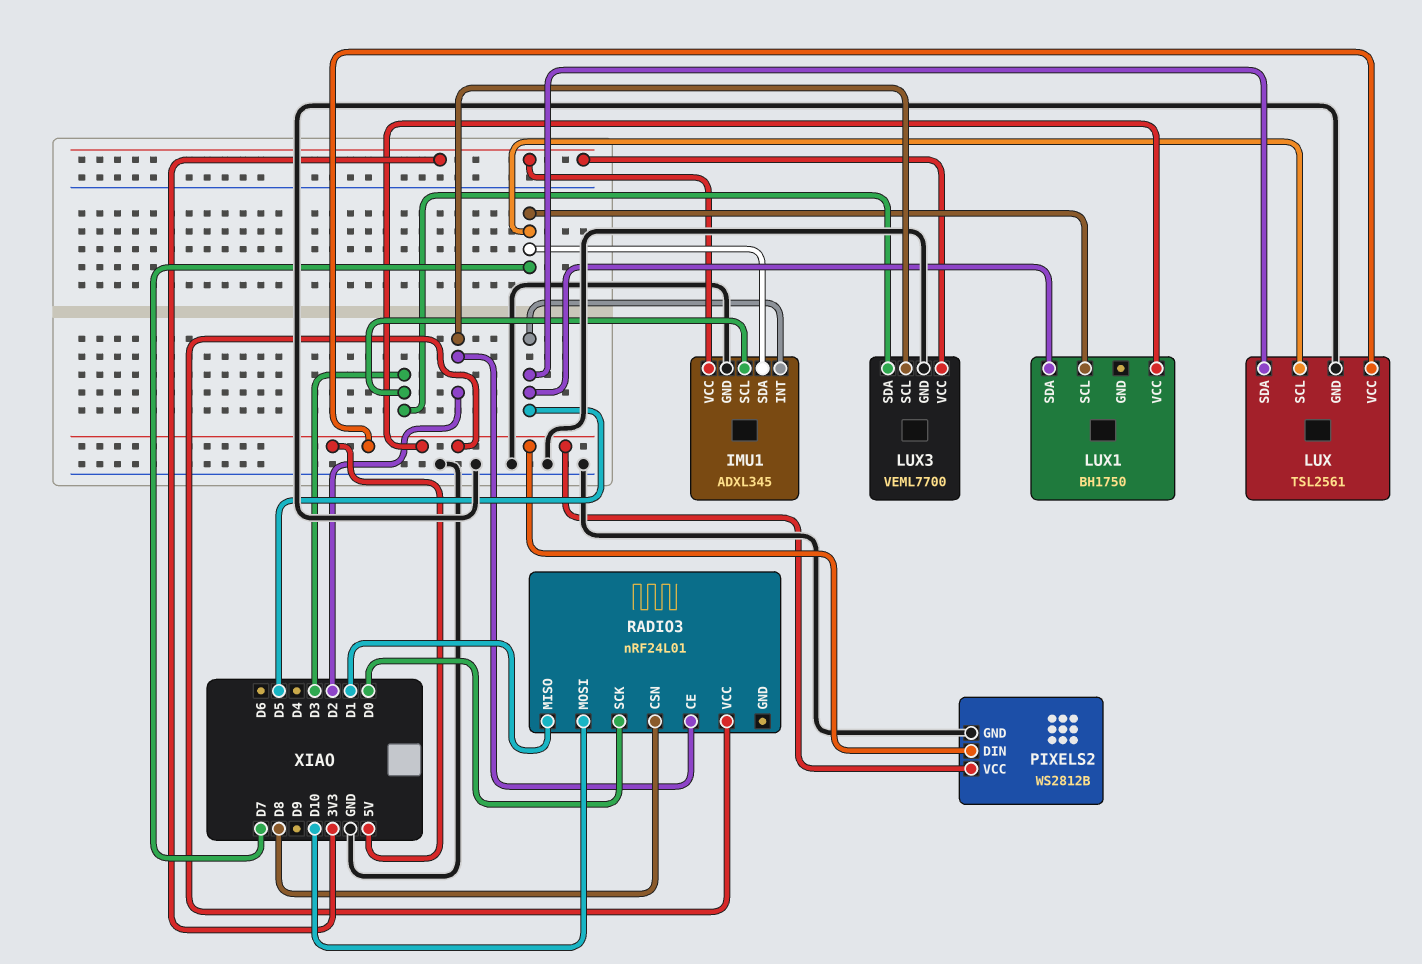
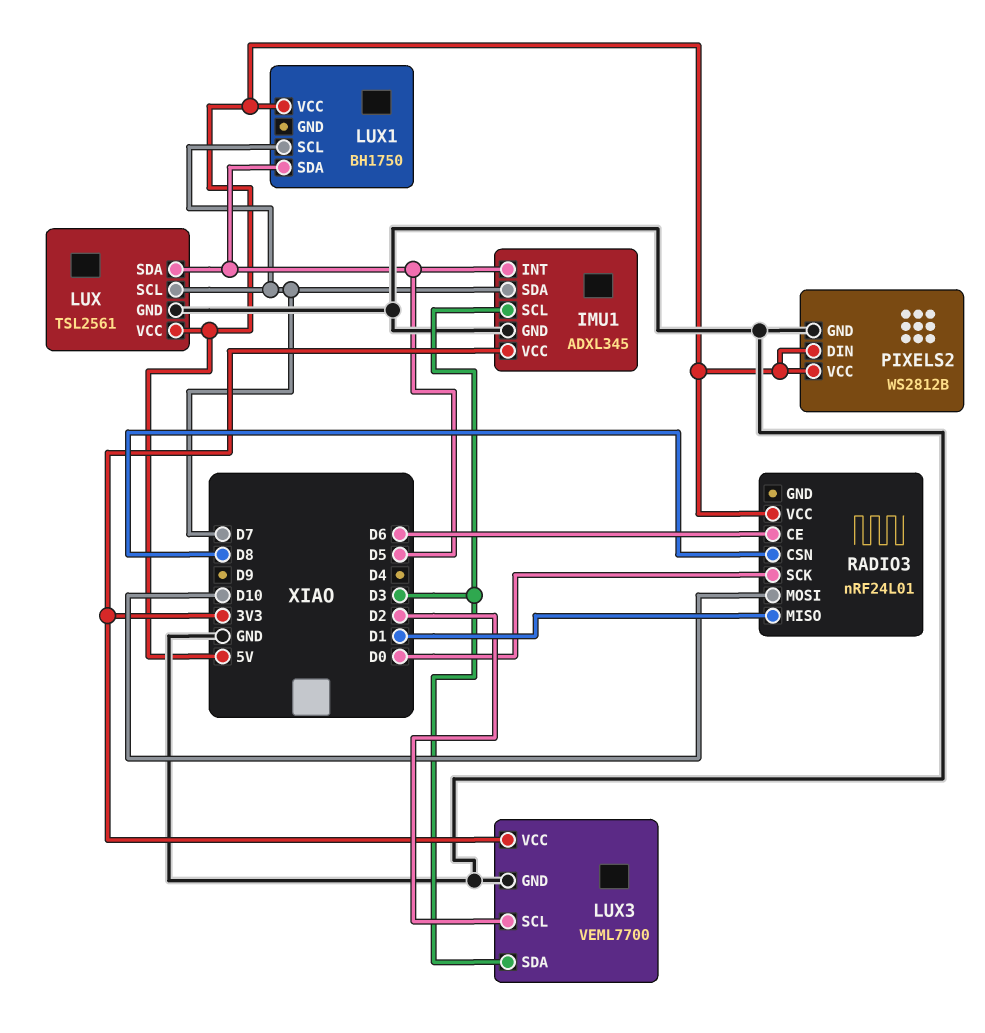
RADIO3 pin CE: D2 -> D6

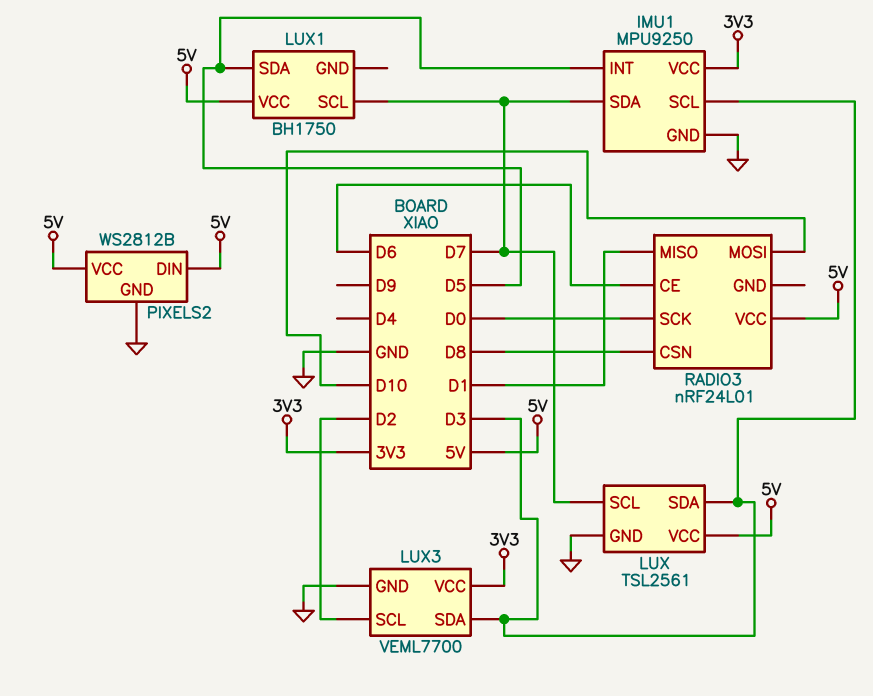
IMU1: ADXL345 -> MPU9250
LUX pin SDA: D5 -> D3

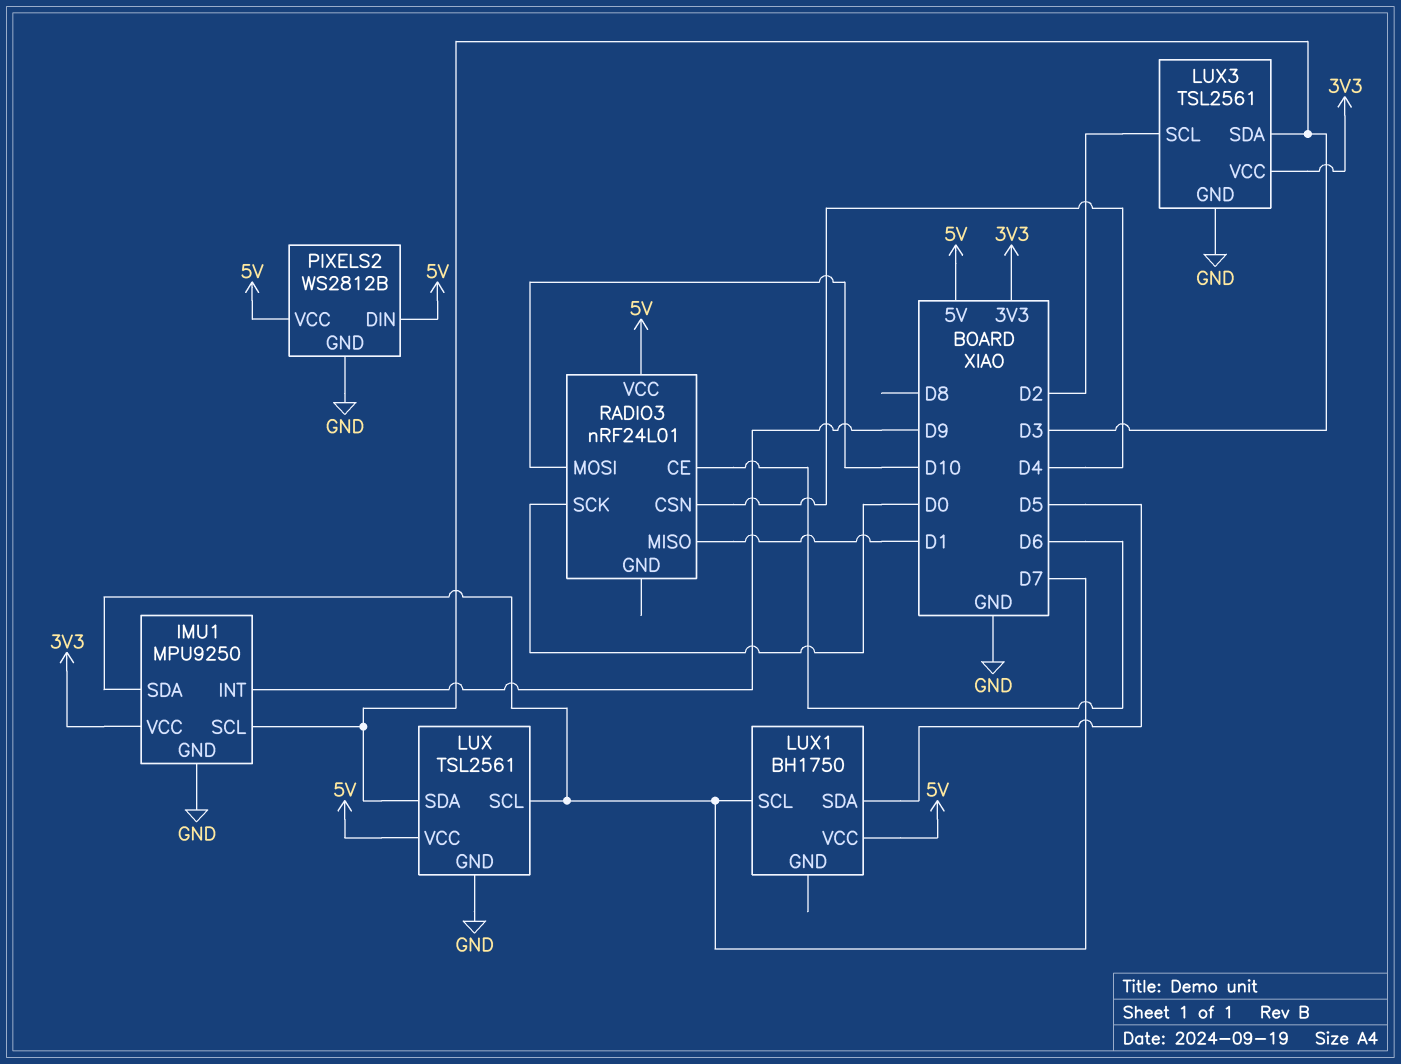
IMU1 pin INT: D5 -> D9
LUX3: VEML7700 -> TSL2561
RADIO3 pin CSN: D8 -> D4

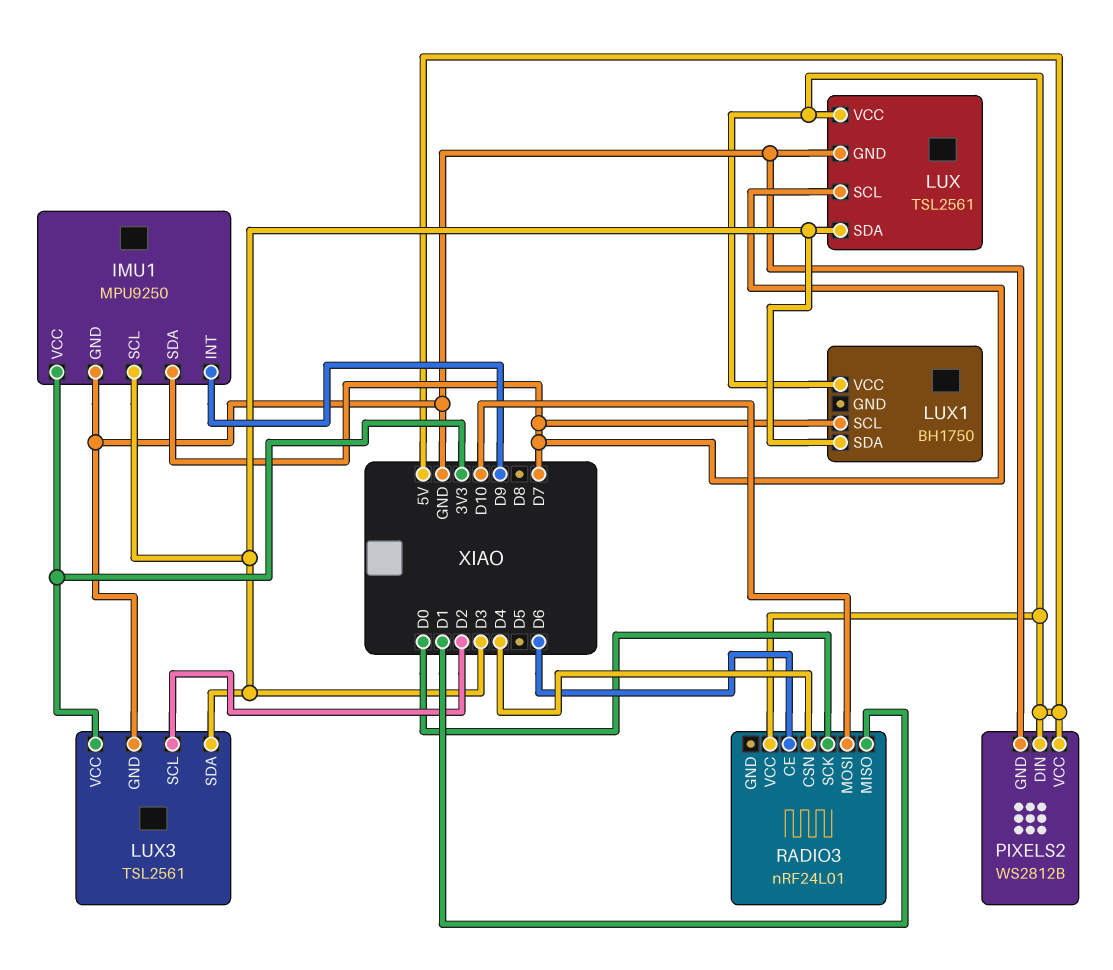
LUX1 pin SDA: D5 -> D3

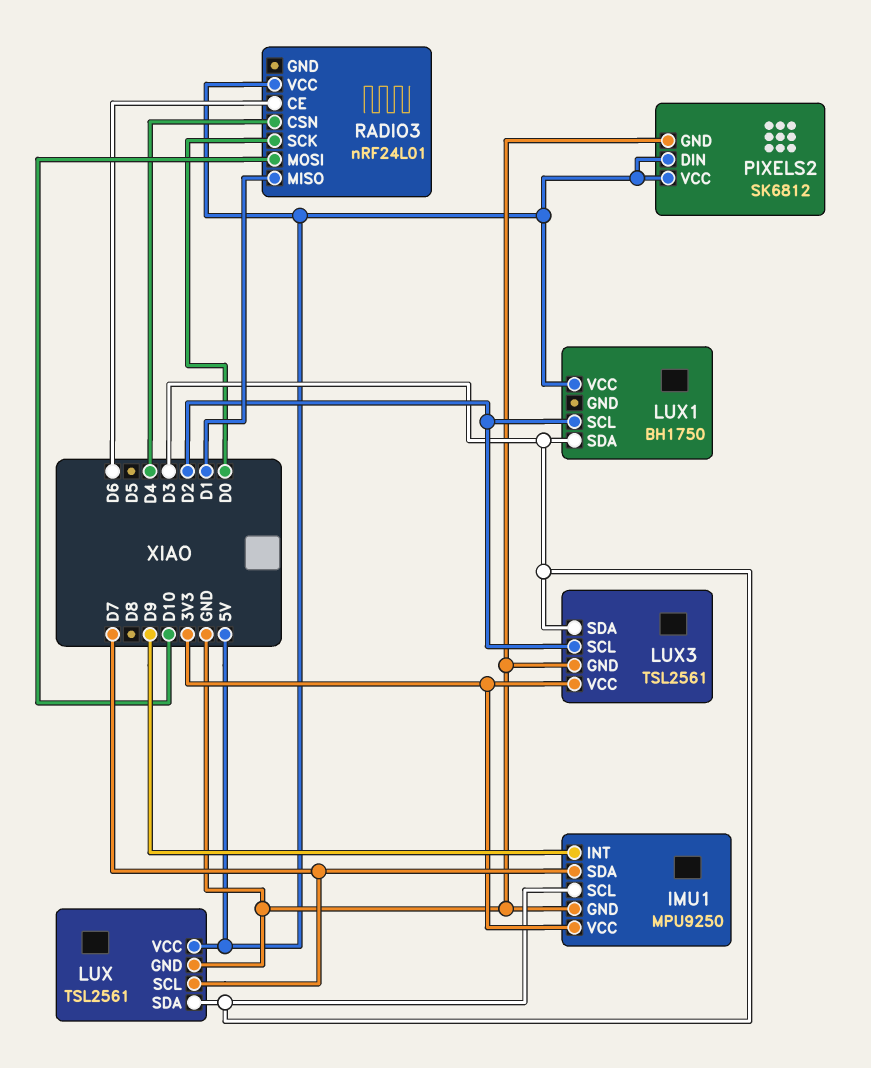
LUX1 pin SCL: D7 -> D2
PIXELS2: WS2812B -> SK6812

